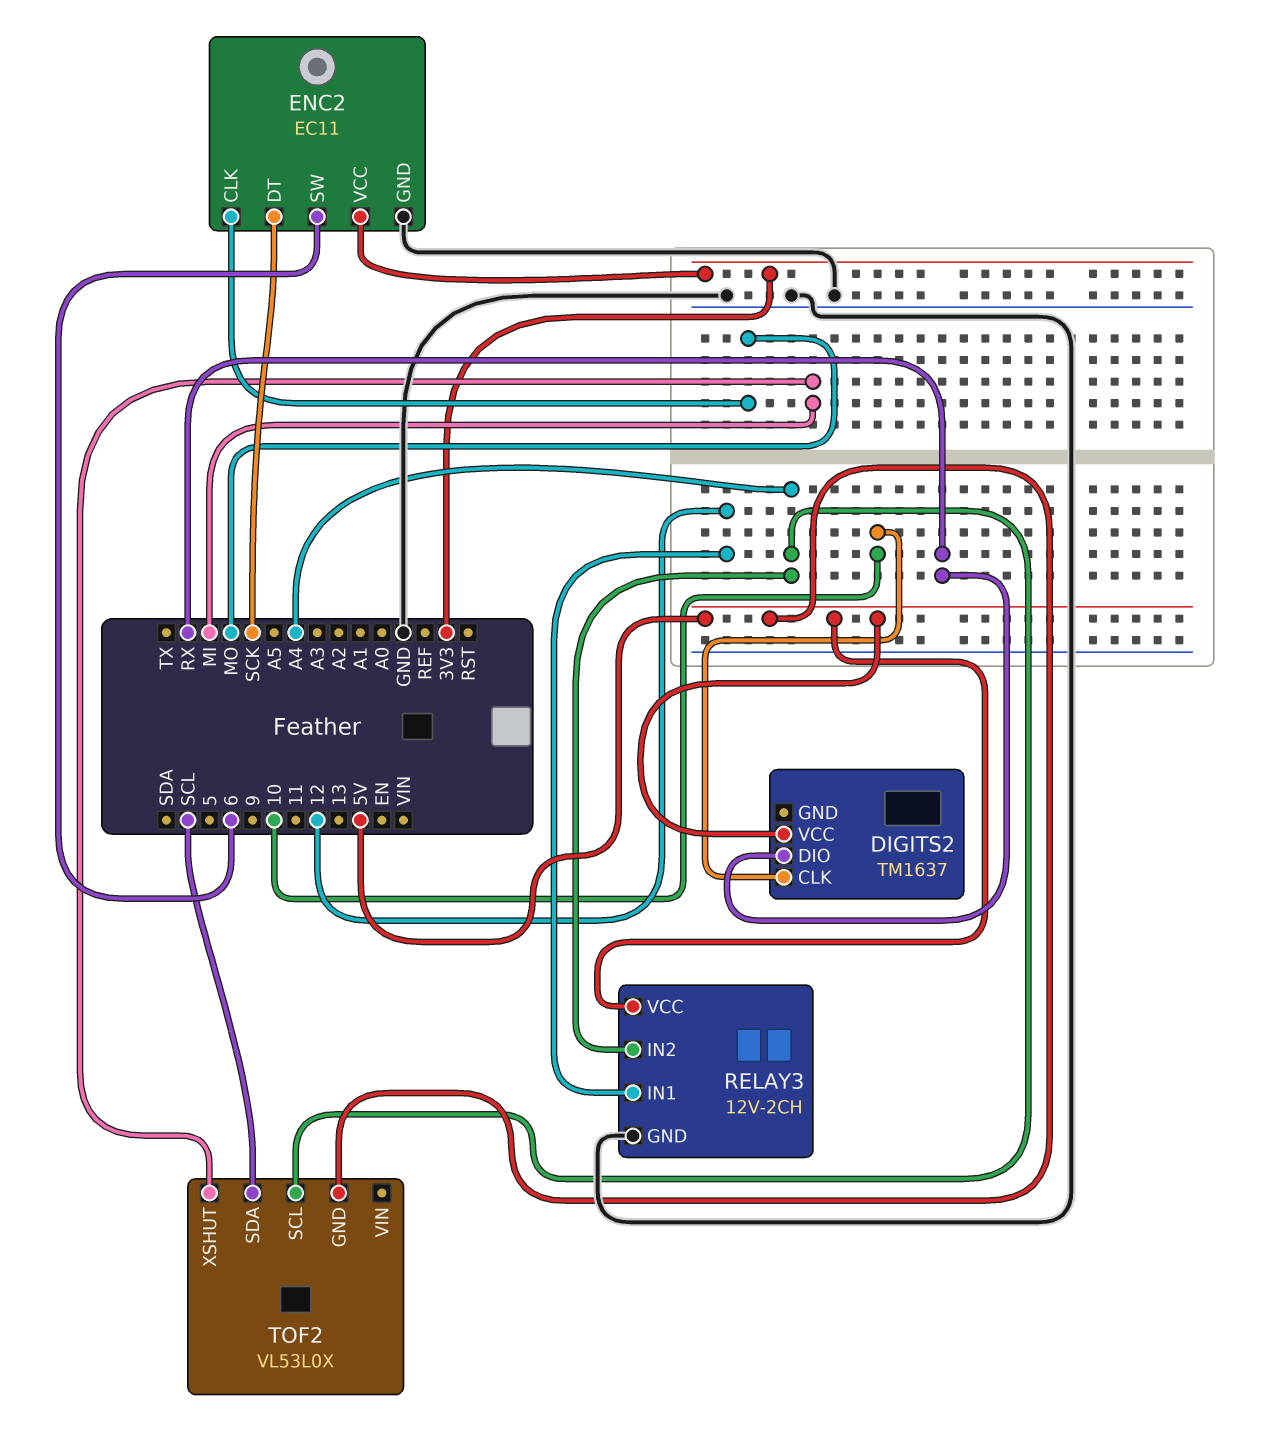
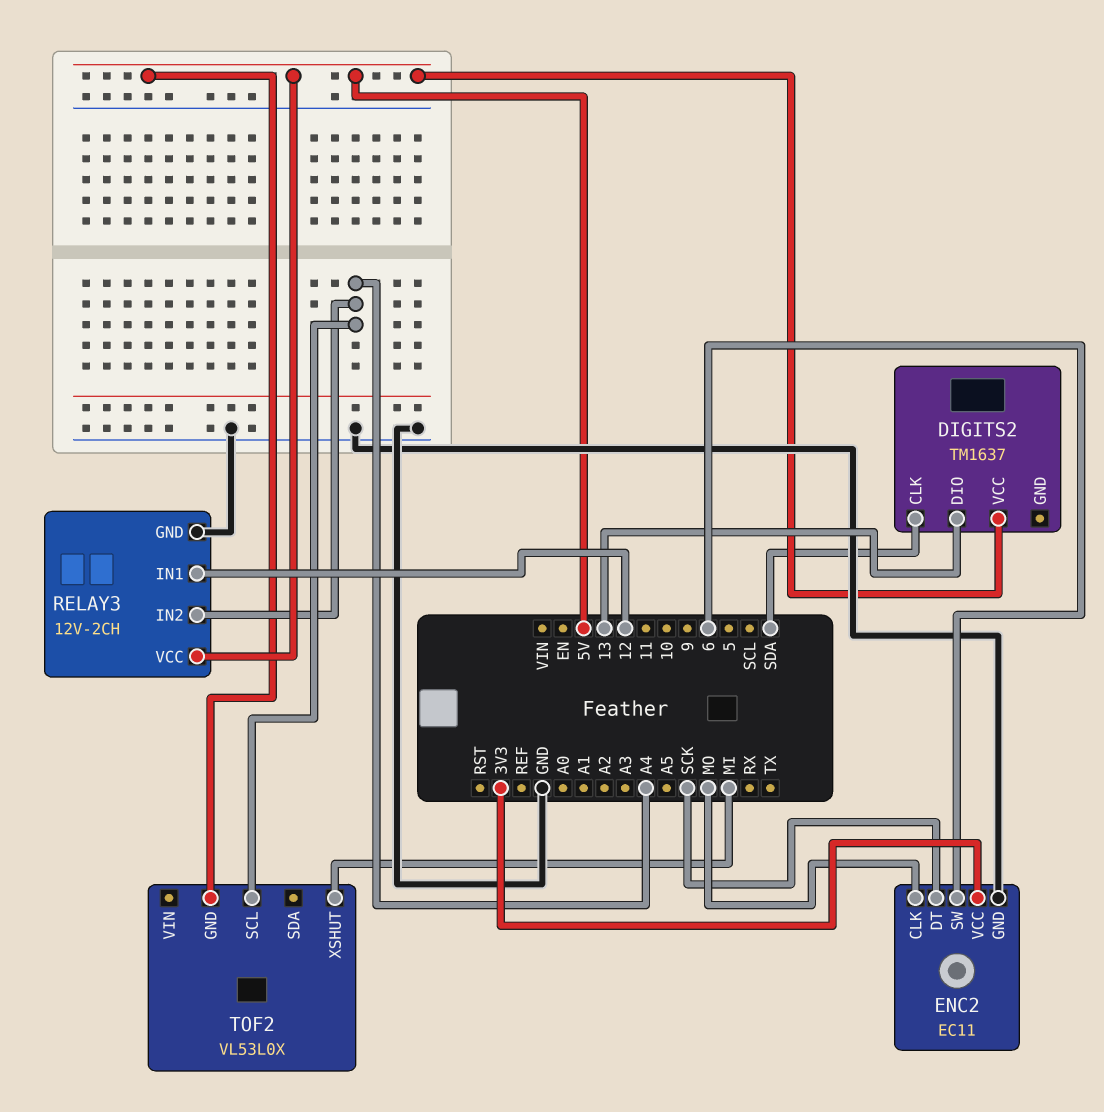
DIGITS2 pin CLK: 10 -> SDA
DIGITS2 pin DIO: RX -> 13
TOF2 pin SDA: SCL -> none

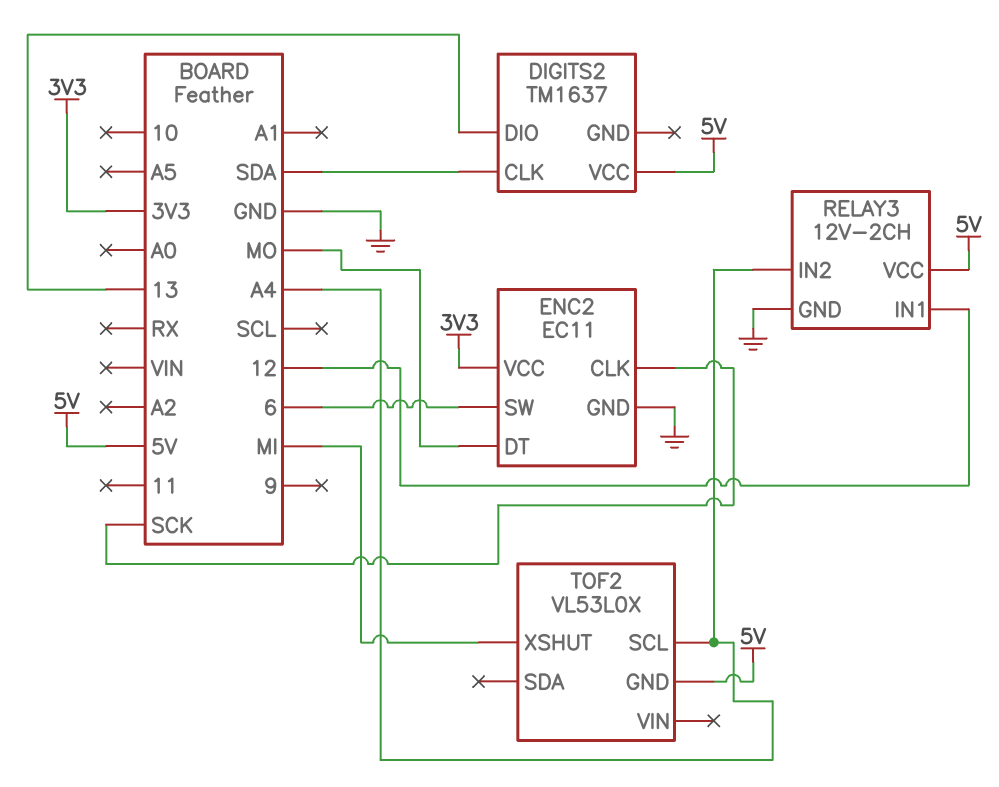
ENC2 pin CLK: MO -> SCK
ENC2 pin DT: SCK -> MO

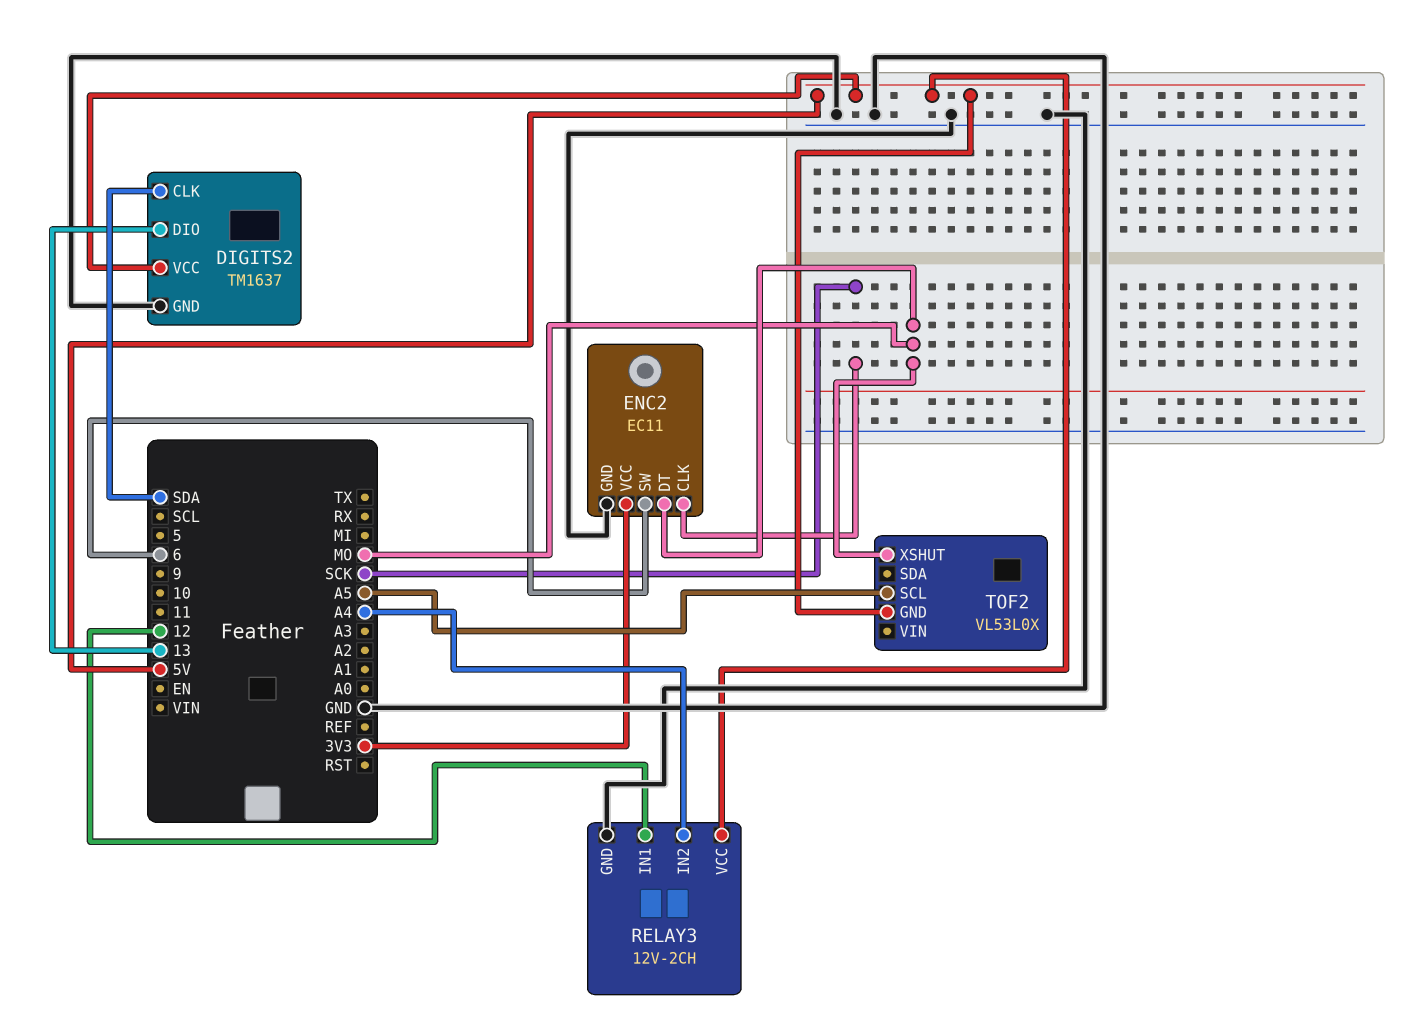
DIGITS2 pin GND: none -> GND
TOF2 pin SCL: A4 -> A5
TOF2 pin XSHUT: MI -> MO

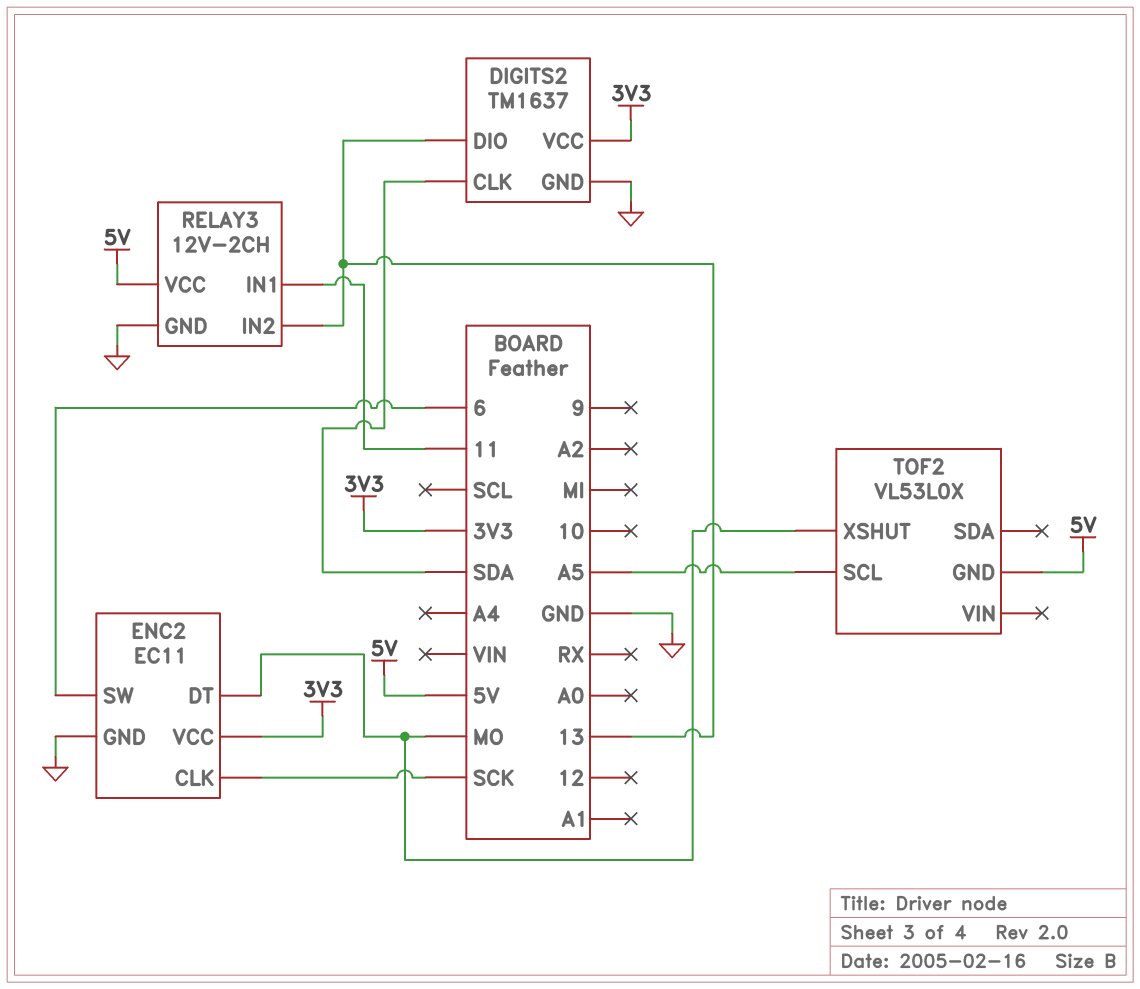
DIGITS2 pin VCC: 5V -> 3V3
RELAY3 pin IN1: 12 -> 11
RELAY3 pin IN2: A4 -> 13

